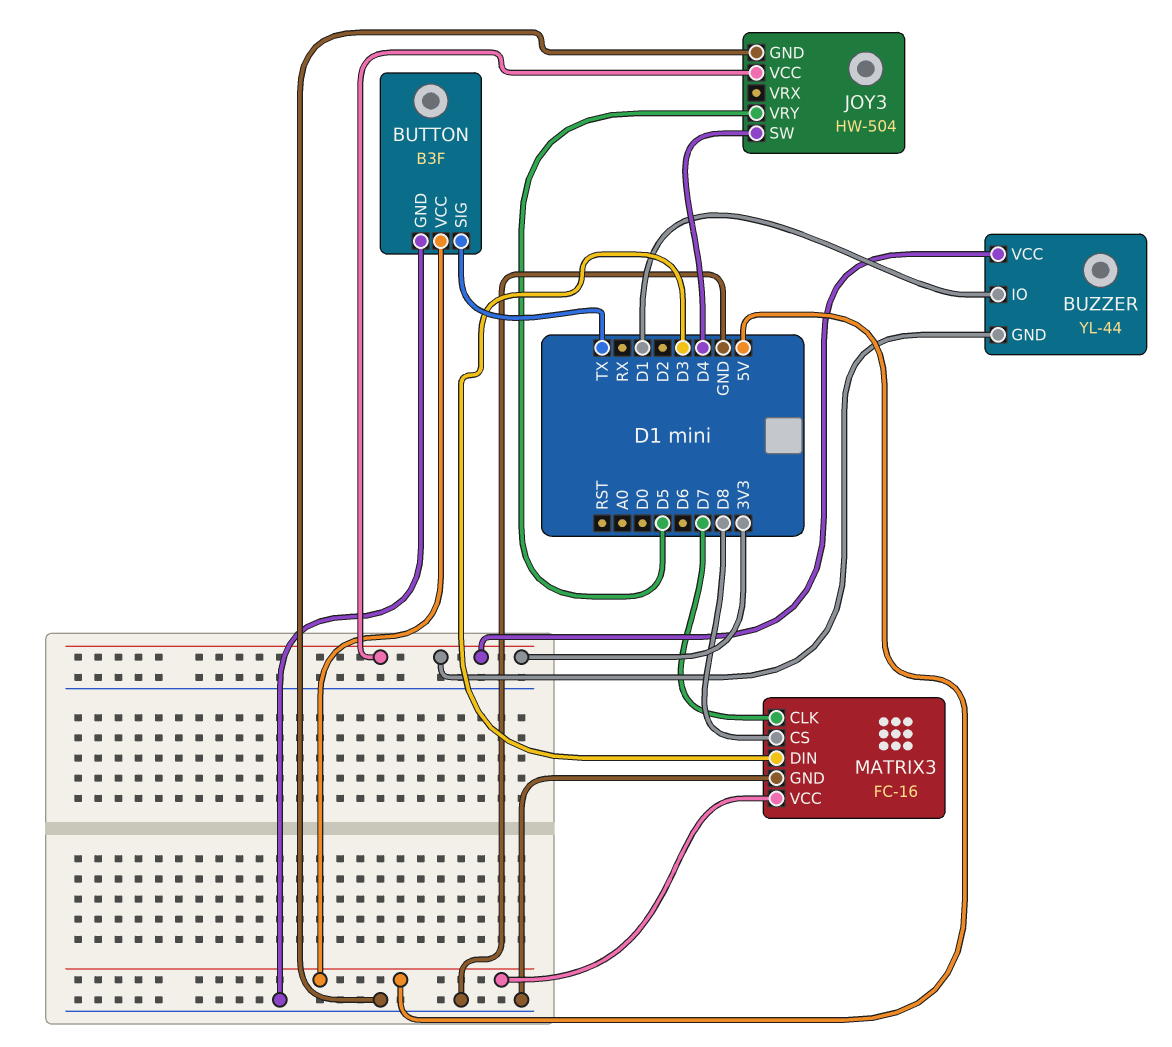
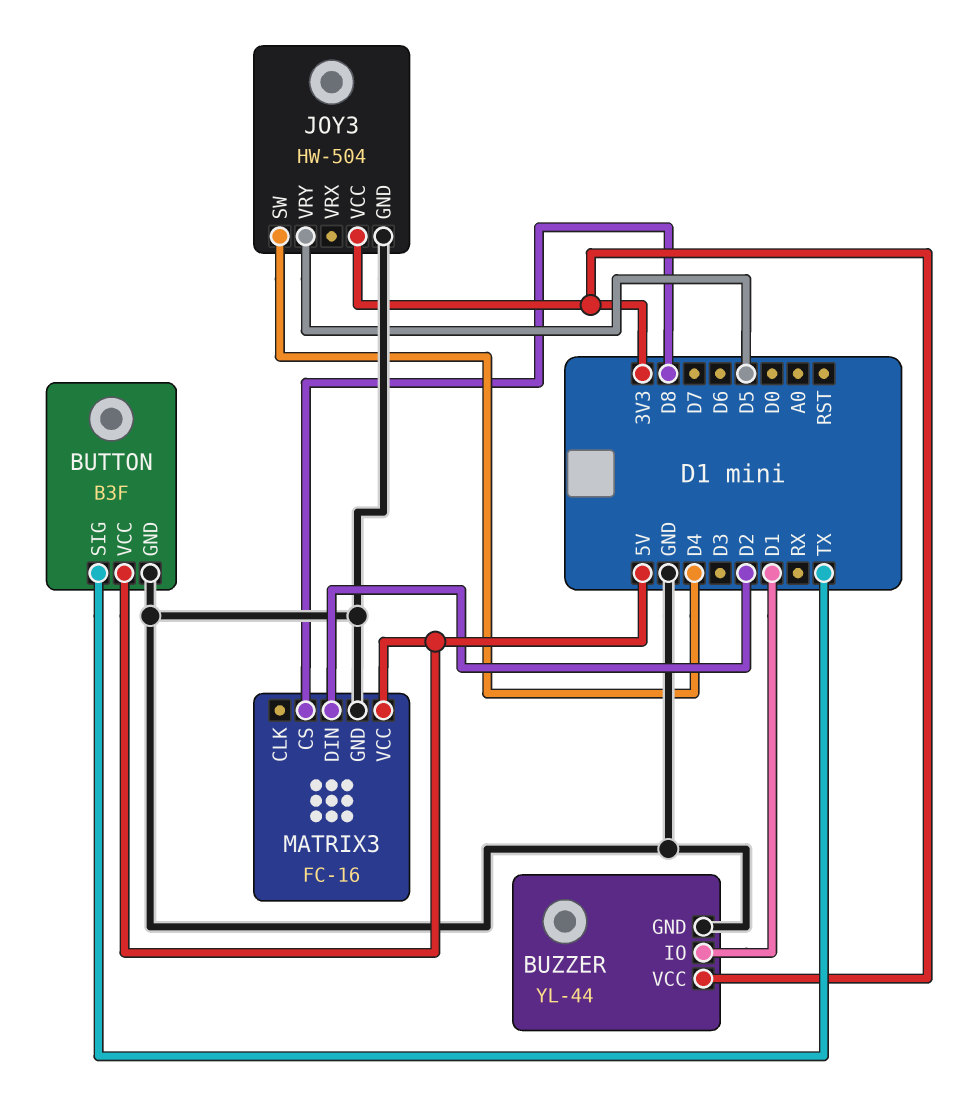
BUZZER pin GND: 3V3 -> GND
MATRIX3 pin CLK: D7 -> none
MATRIX3 pin DIN: D3 -> D2

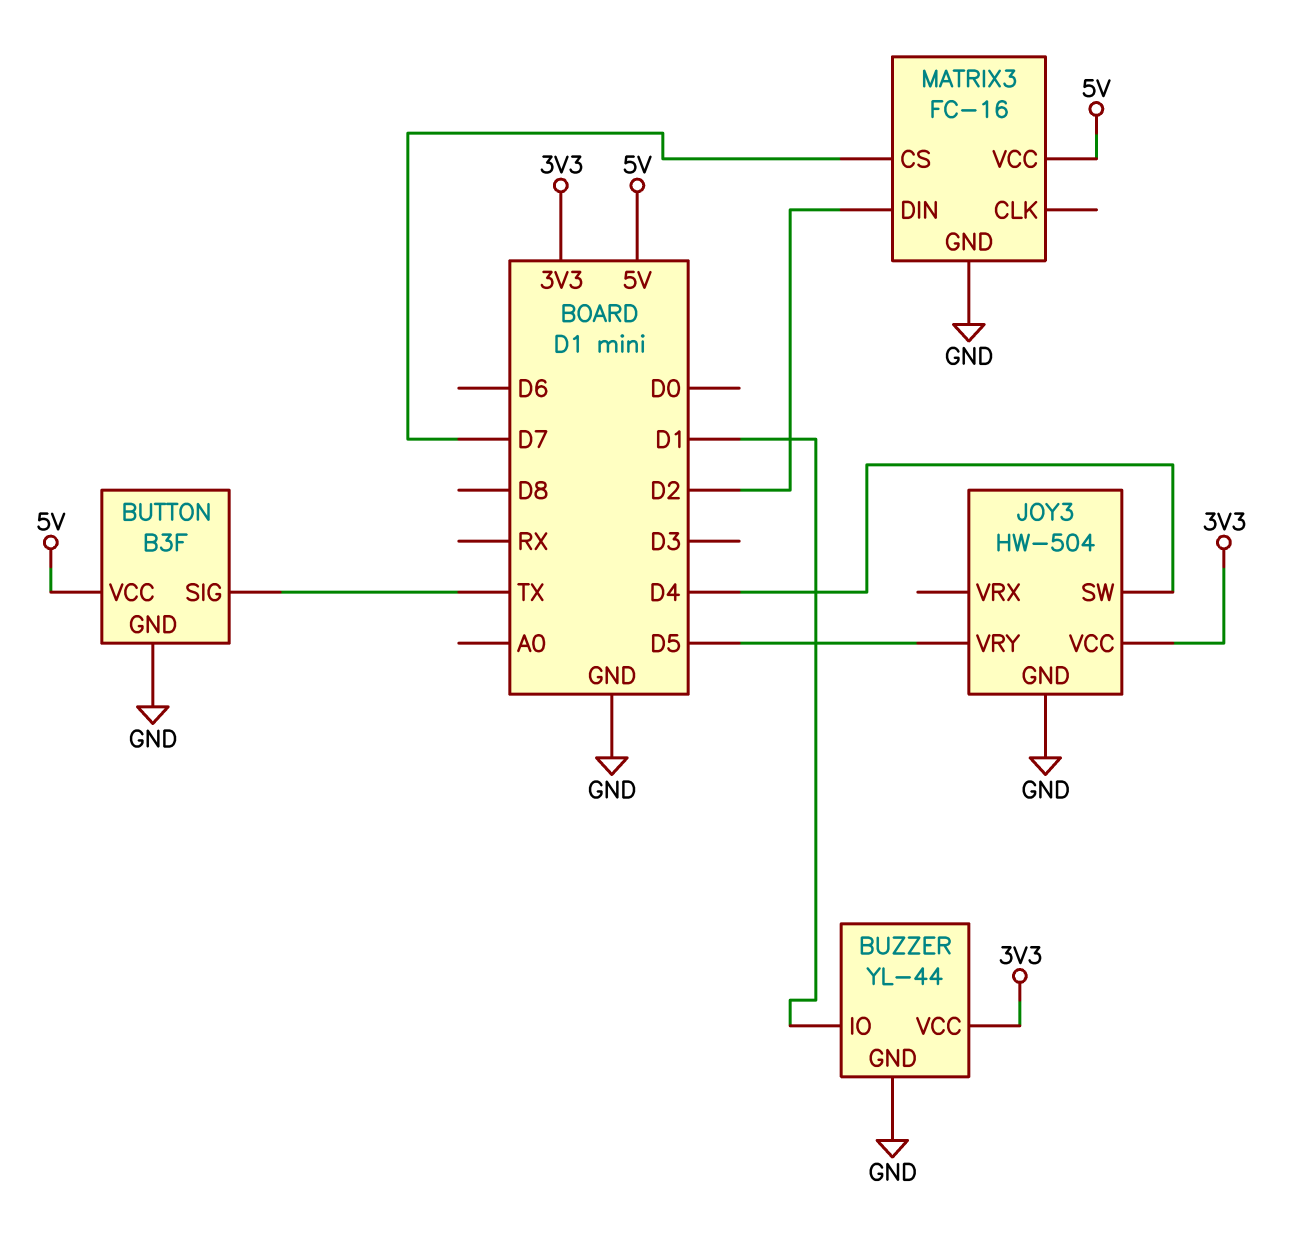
MATRIX3 pin CS: D8 -> D7

